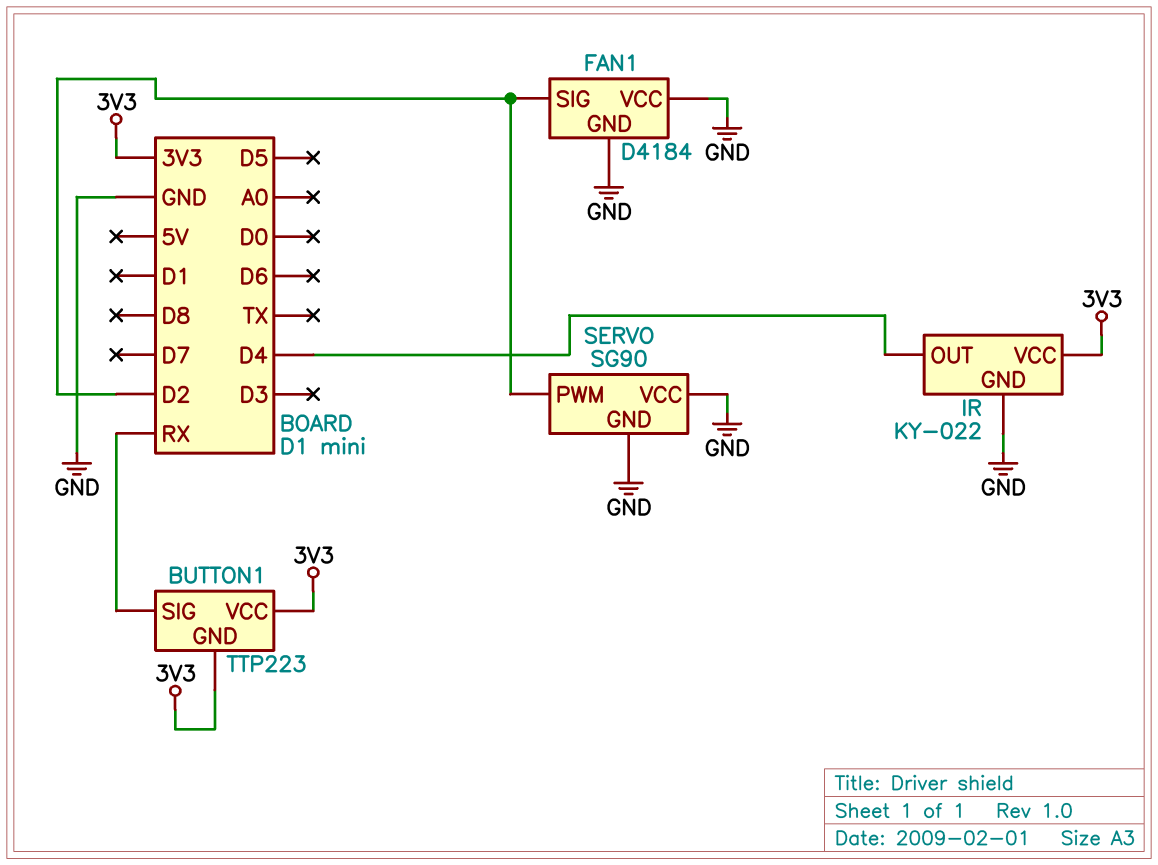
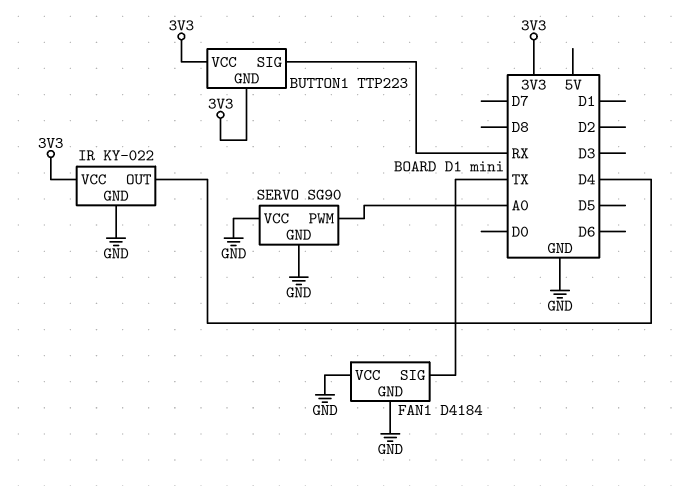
FAN1 pin SIG: D2 -> TX
SERVO pin PWM: D2 -> A0

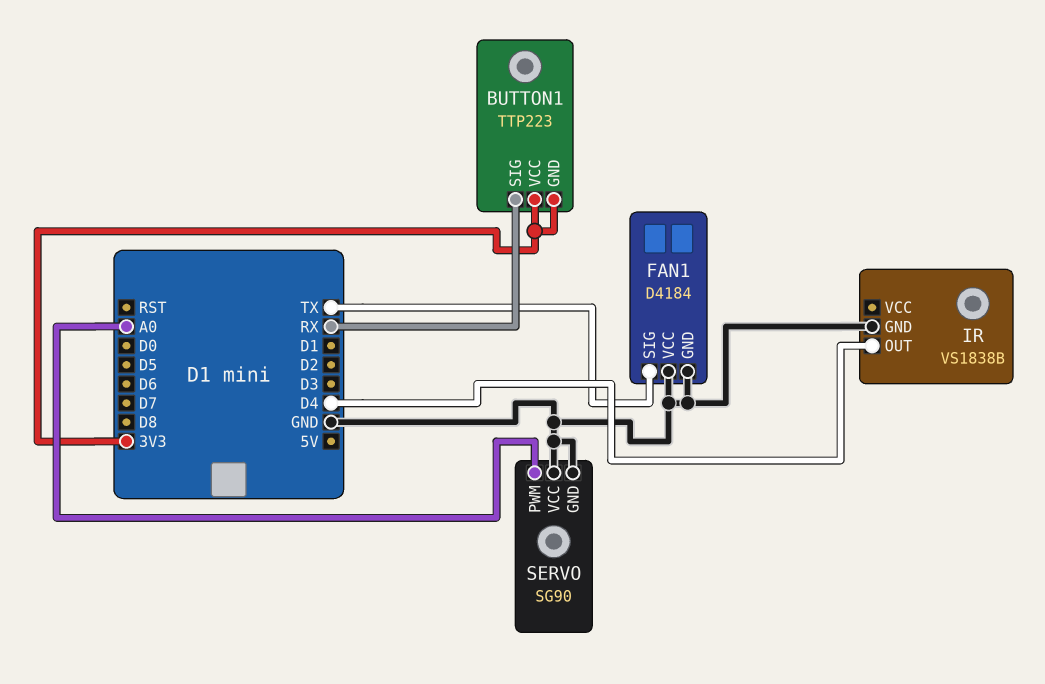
IR: KY-022 -> VS1838B
IR pin VCC: 3V3 -> none

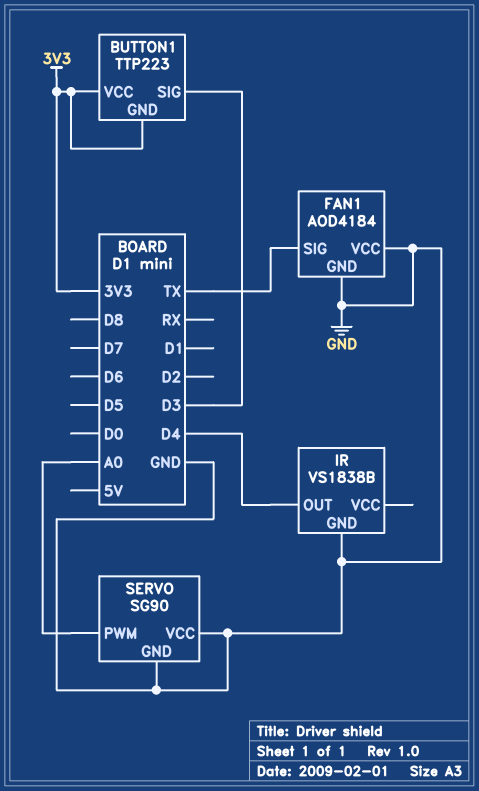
BUTTON1 pin SIG: RX -> D3
FAN1: D4184 -> AOD4184

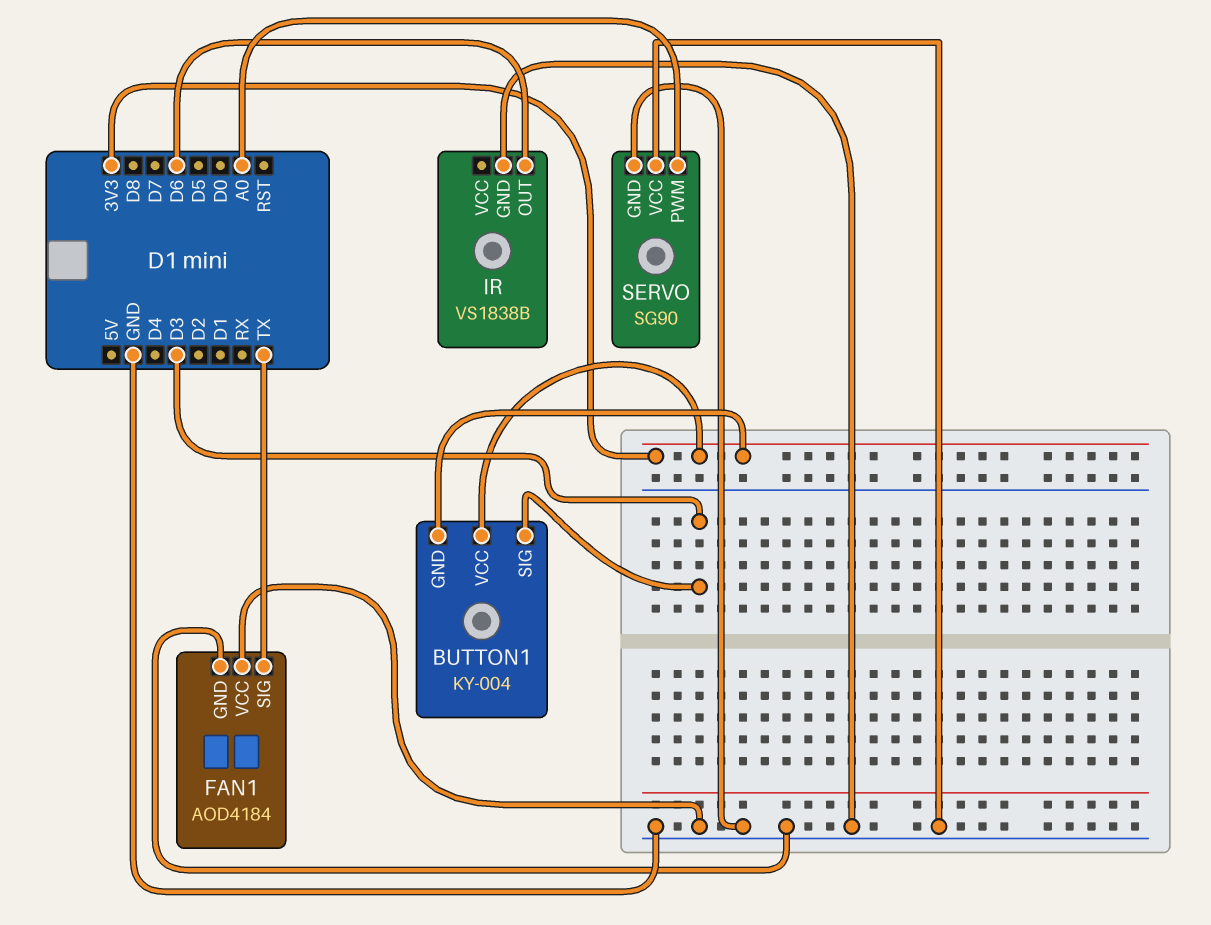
BUTTON1: TTP223 -> KY-004
IR pin OUT: D4 -> D6

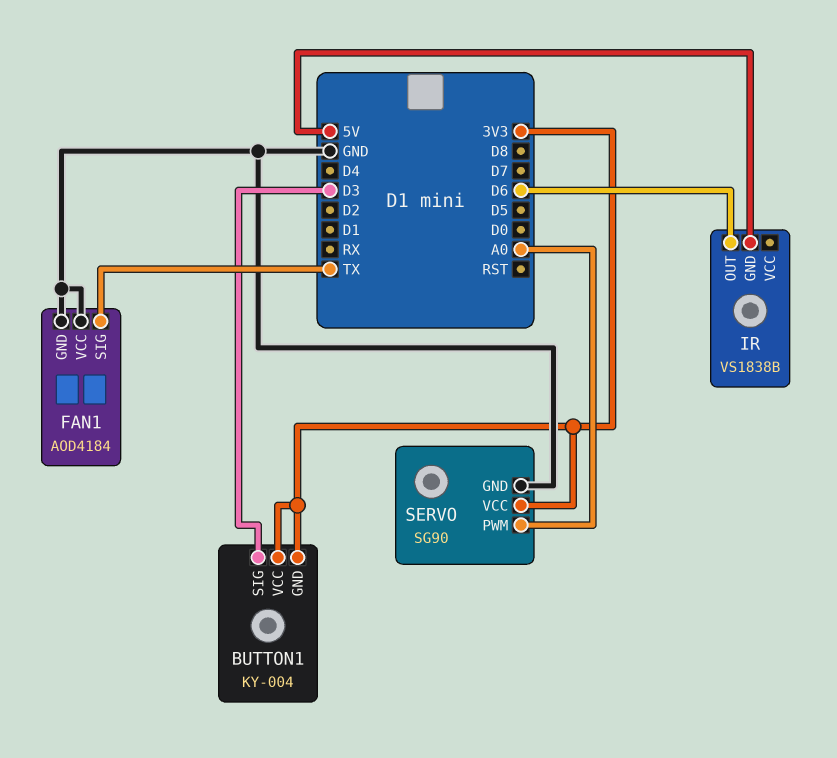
IR pin GND: GND -> 5V
SERVO pin VCC: GND -> 3V3

